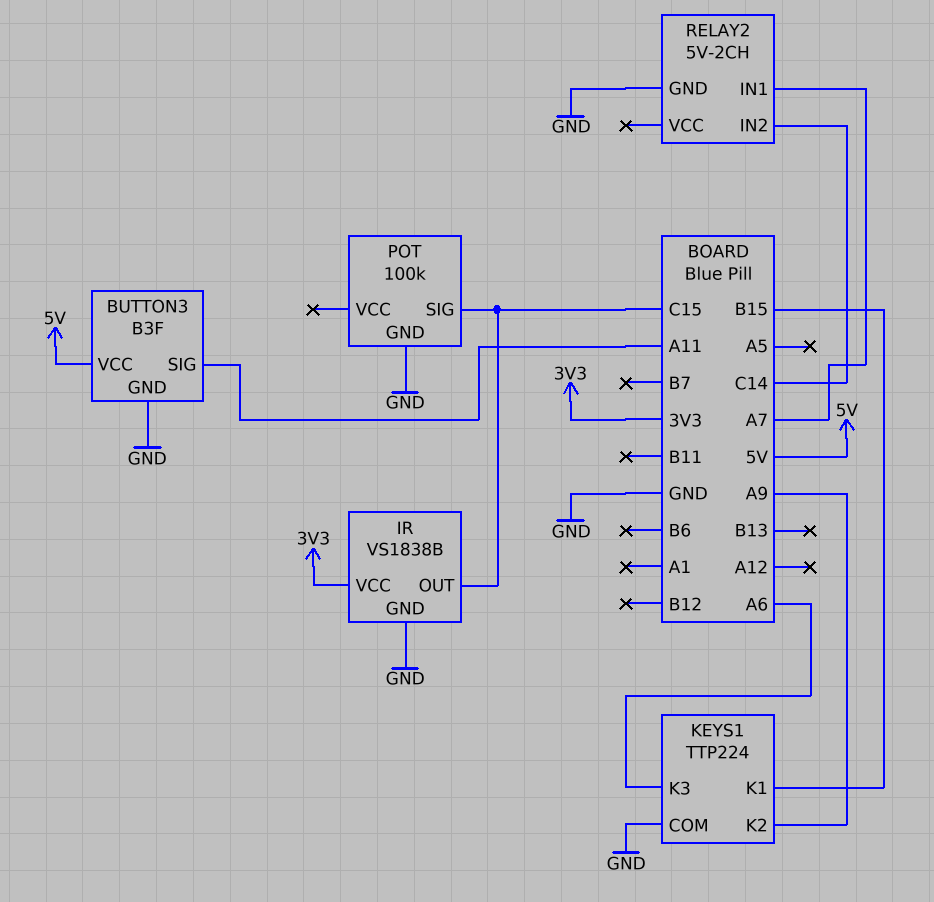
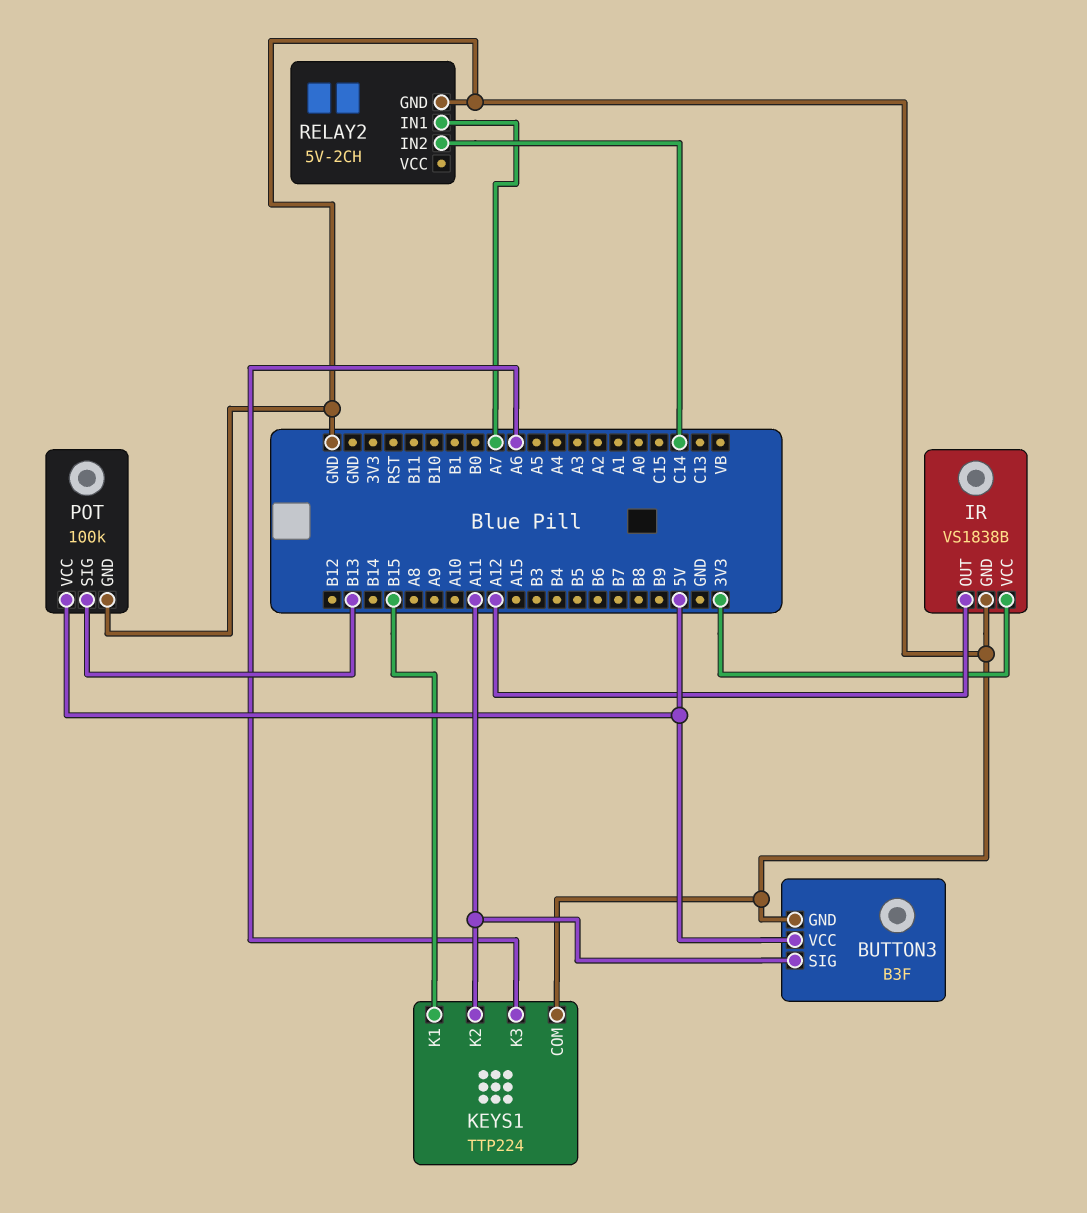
IR pin OUT: C15 -> A12
KEYS1 pin K2: A9 -> A11
POT pin SIG: C15 -> B13
POT pin VCC: none -> 5V

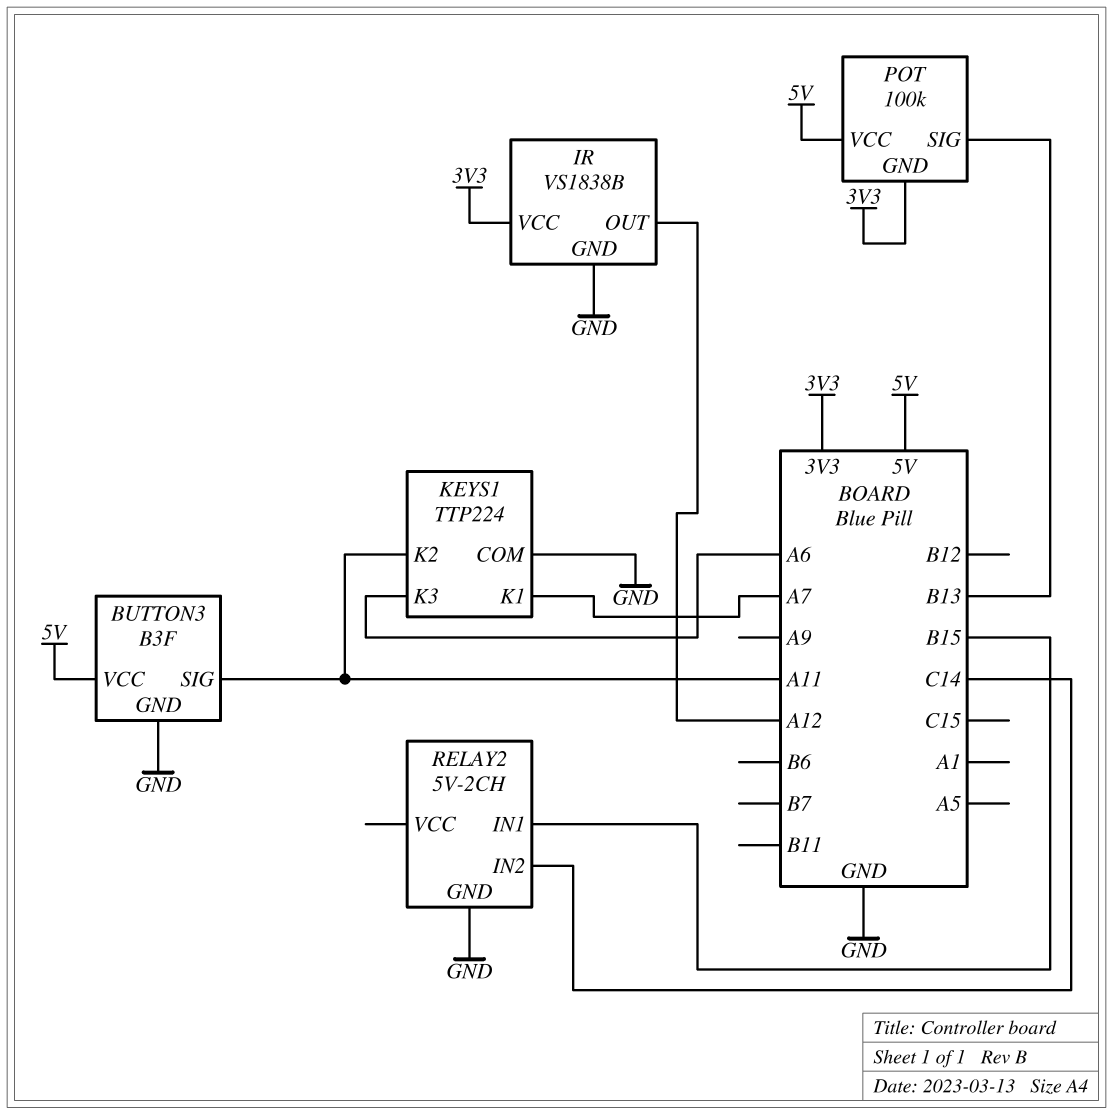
KEYS1 pin K1: B15 -> A7
POT pin GND: GND -> 3V3
RELAY2 pin IN1: A7 -> B15

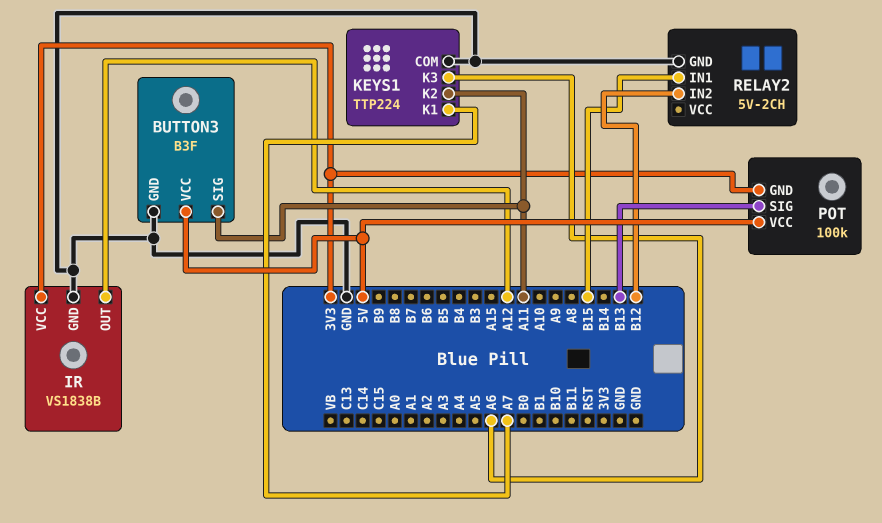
RELAY2 pin IN2: C14 -> B12

